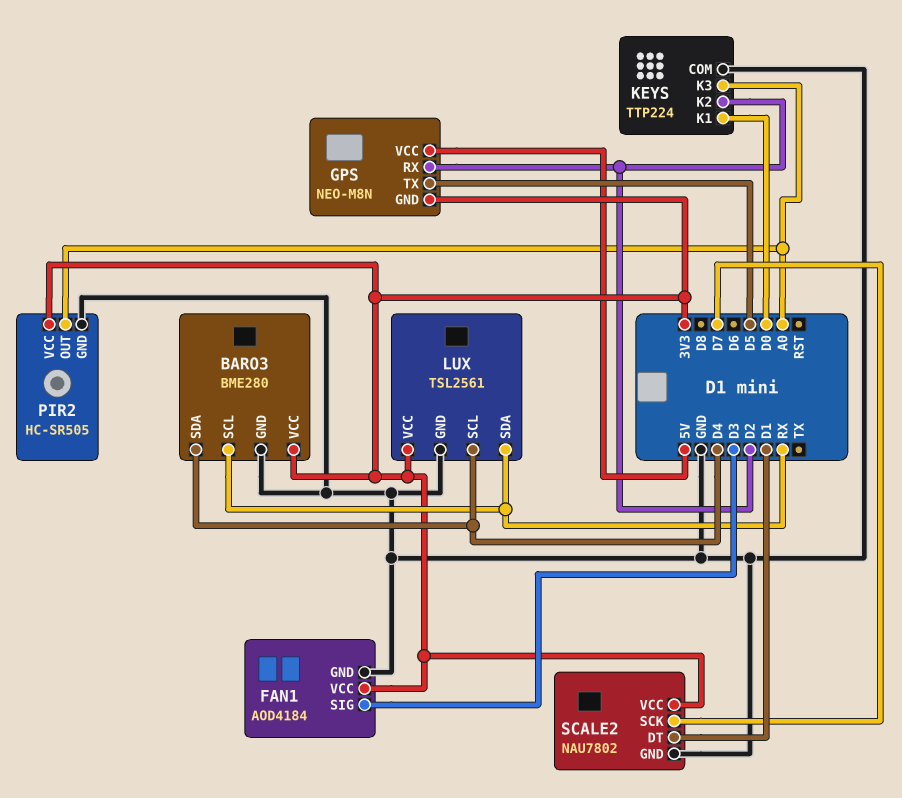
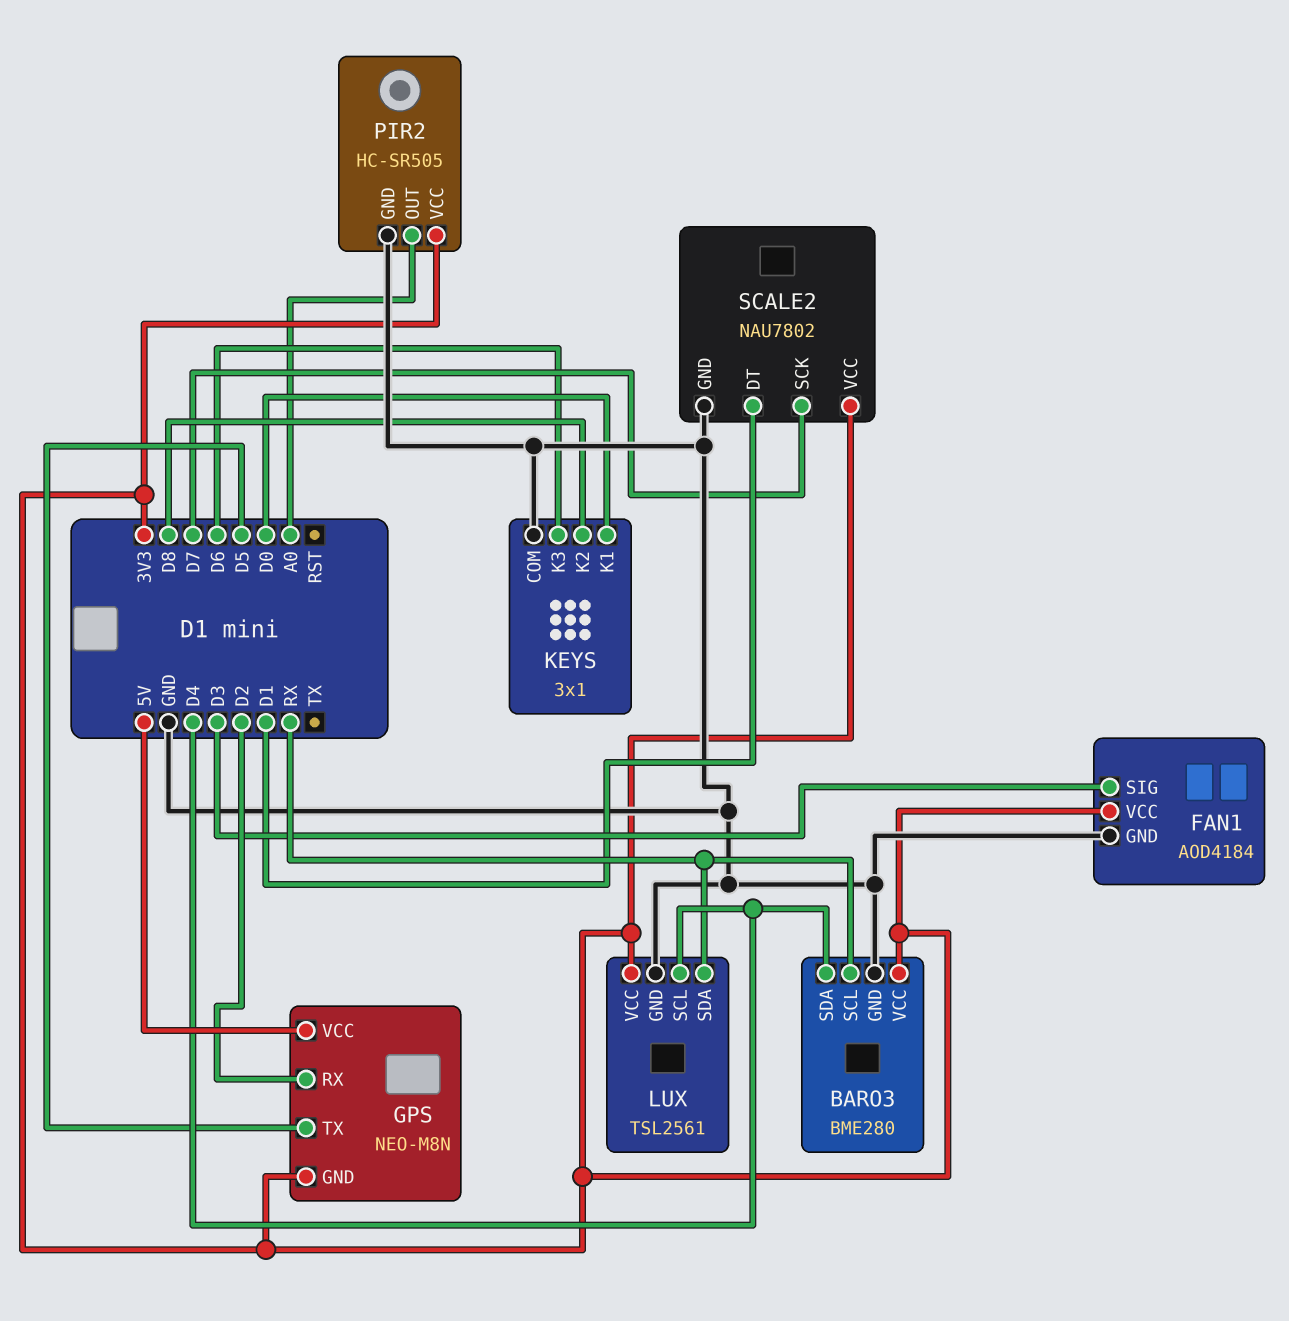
KEYS: TTP224 -> 3x1
KEYS pin K2: D2 -> D8
KEYS pin K3: A0 -> D6

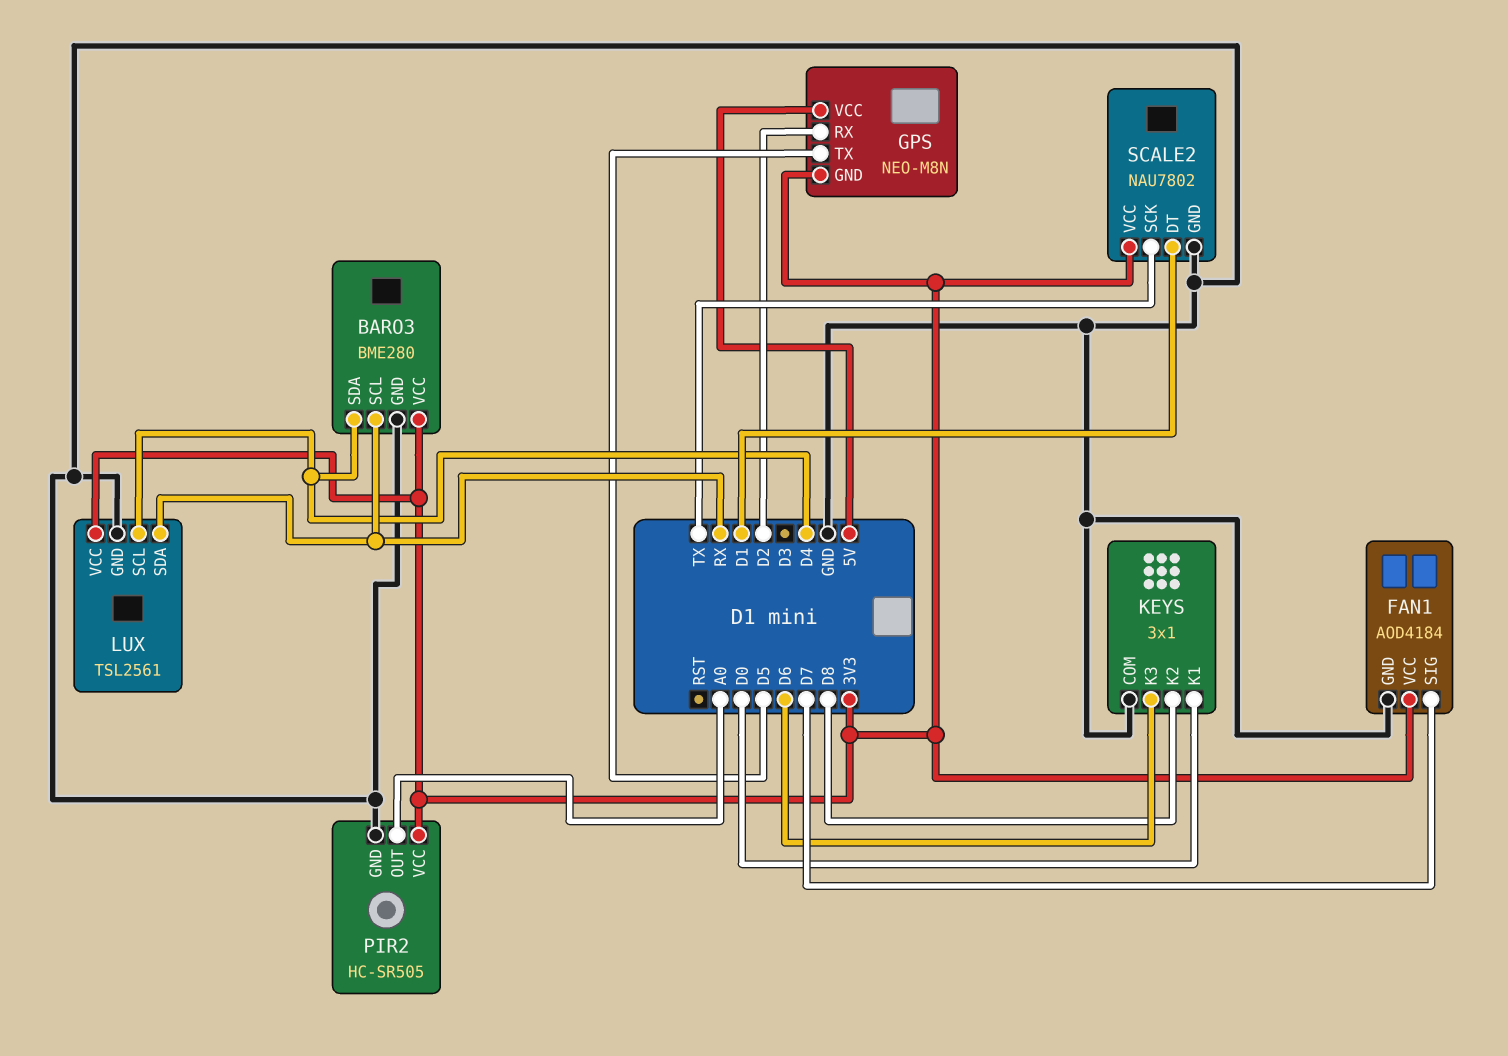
FAN1 pin SIG: D3 -> D7
SCALE2 pin SCK: D7 -> TX

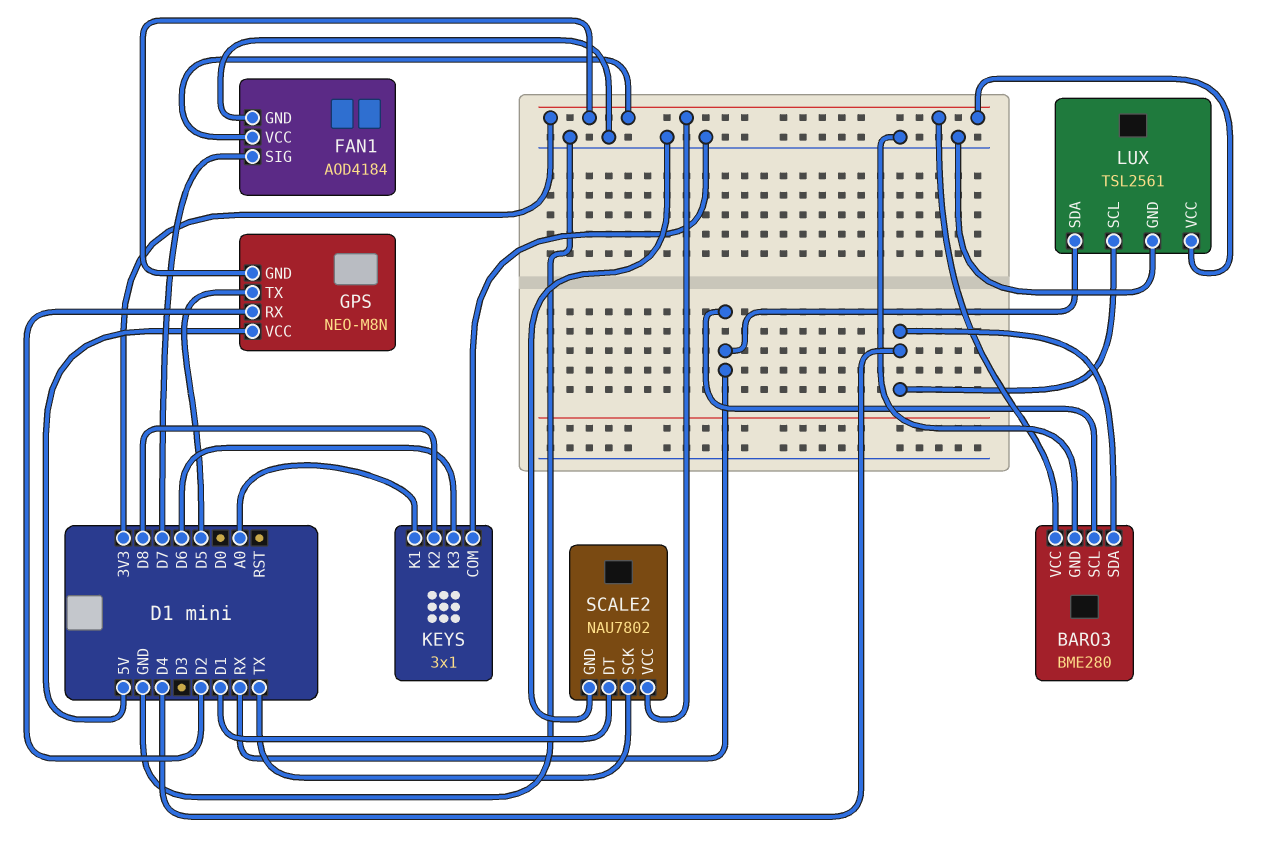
KEYS pin K1: D0 -> A0
PIR2: HC-SR505 -> none
PIR2 pin GND: GND -> none
PIR2 pin OUT: A0 -> none
PIR2 pin VCC: 3V3 -> none

